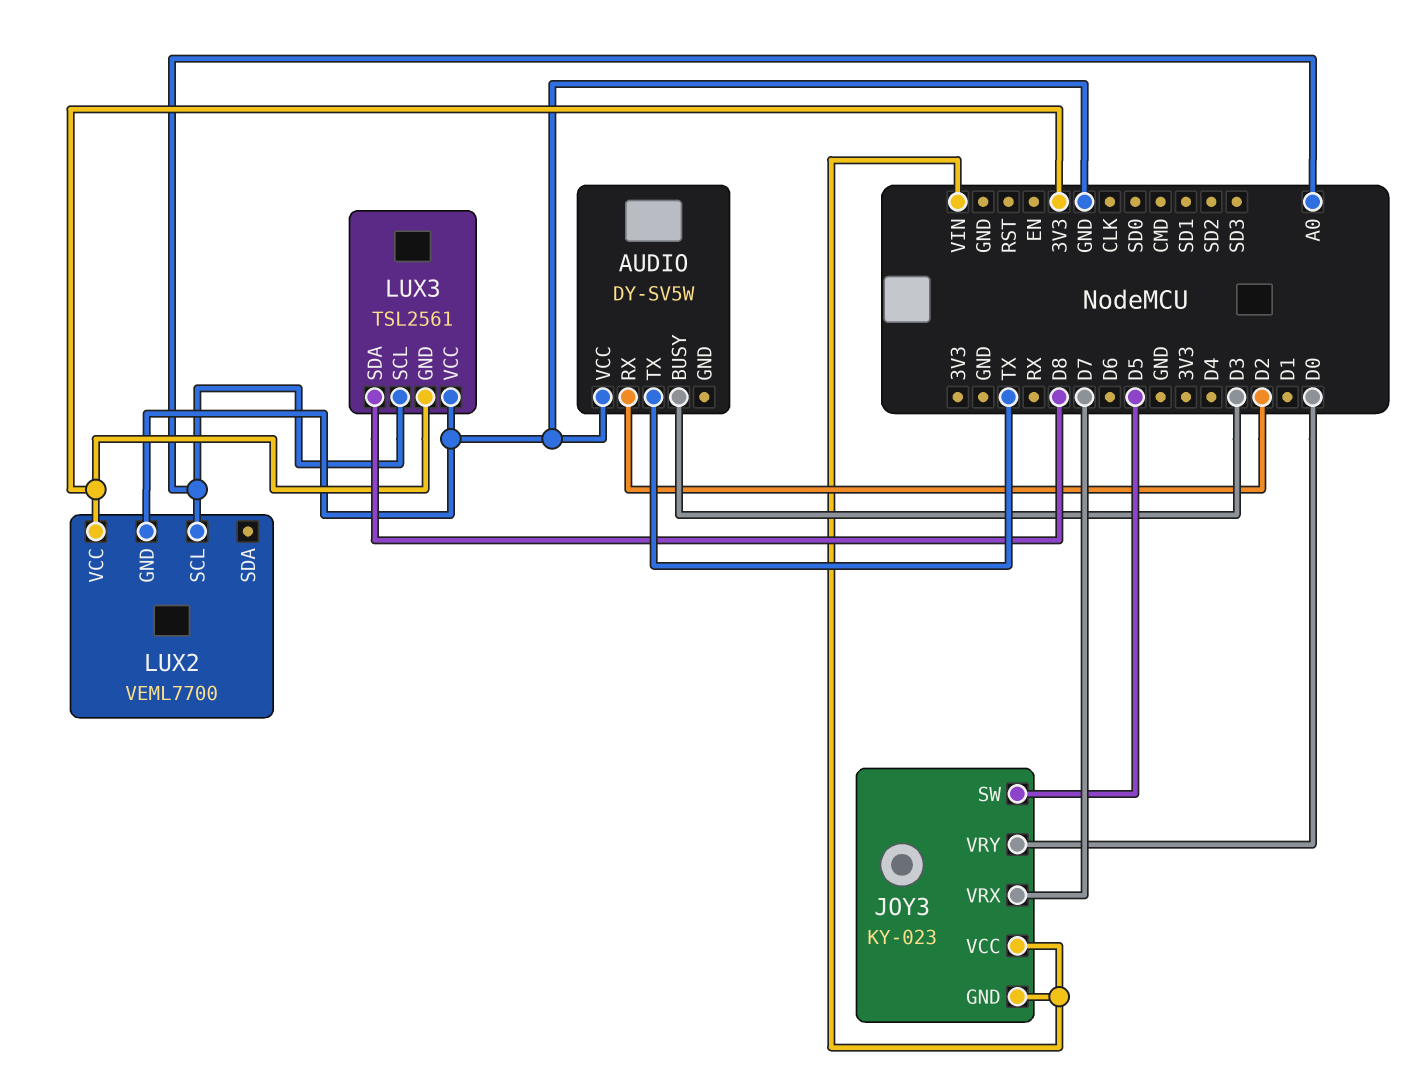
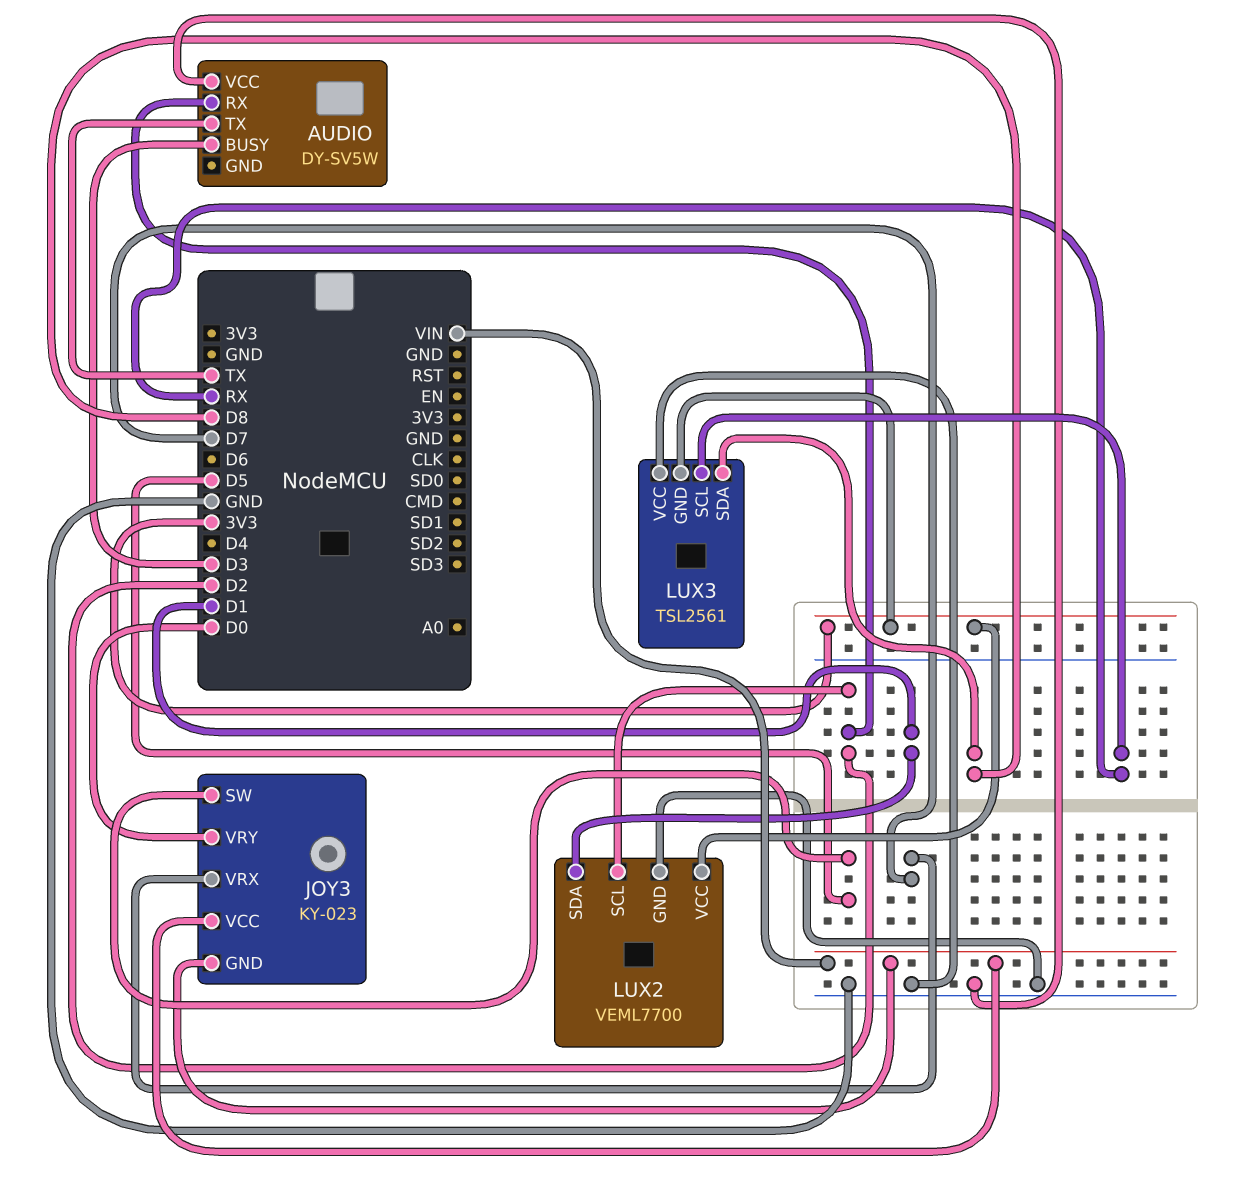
LUX2 pin SCL: A0 -> D2
LUX2 pin SDA: none -> D1
LUX3 pin SCL: A0 -> RX

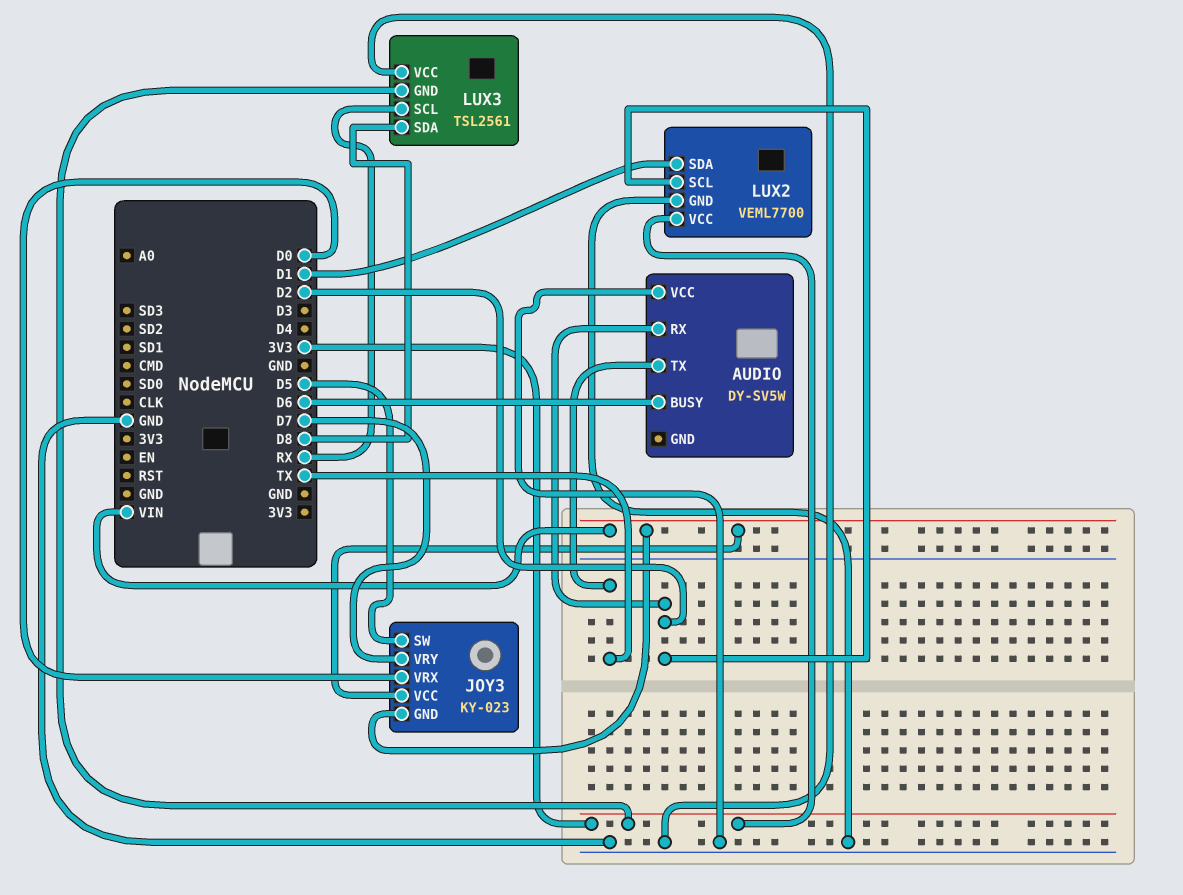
AUDIO pin BUSY: D3 -> D6
JOY3 pin VRX: D7 -> D0
JOY3 pin VRY: D0 -> D7

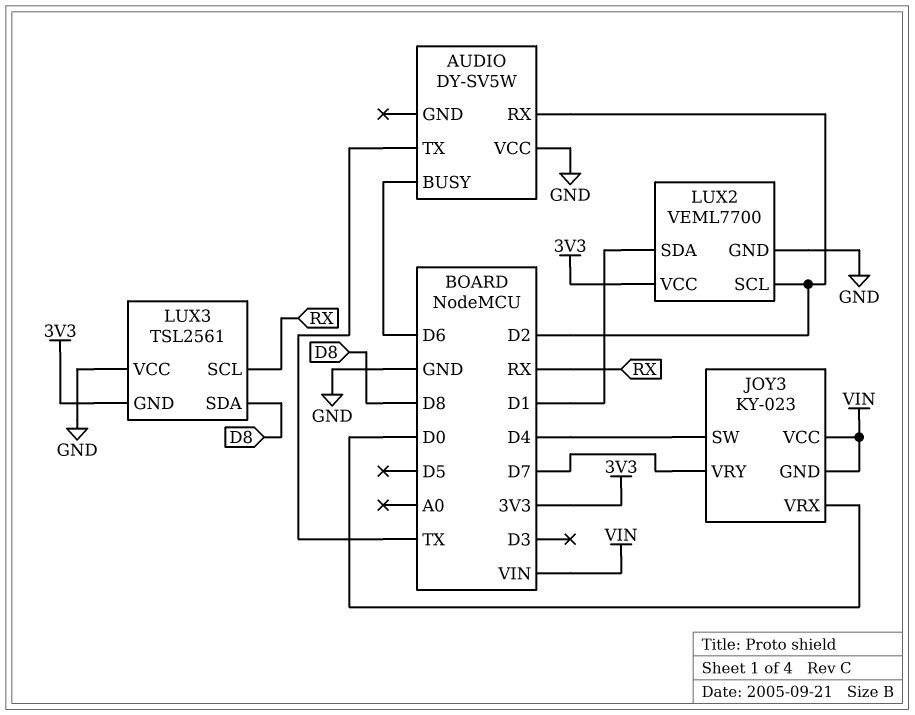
JOY3 pin SW: D5 -> D4

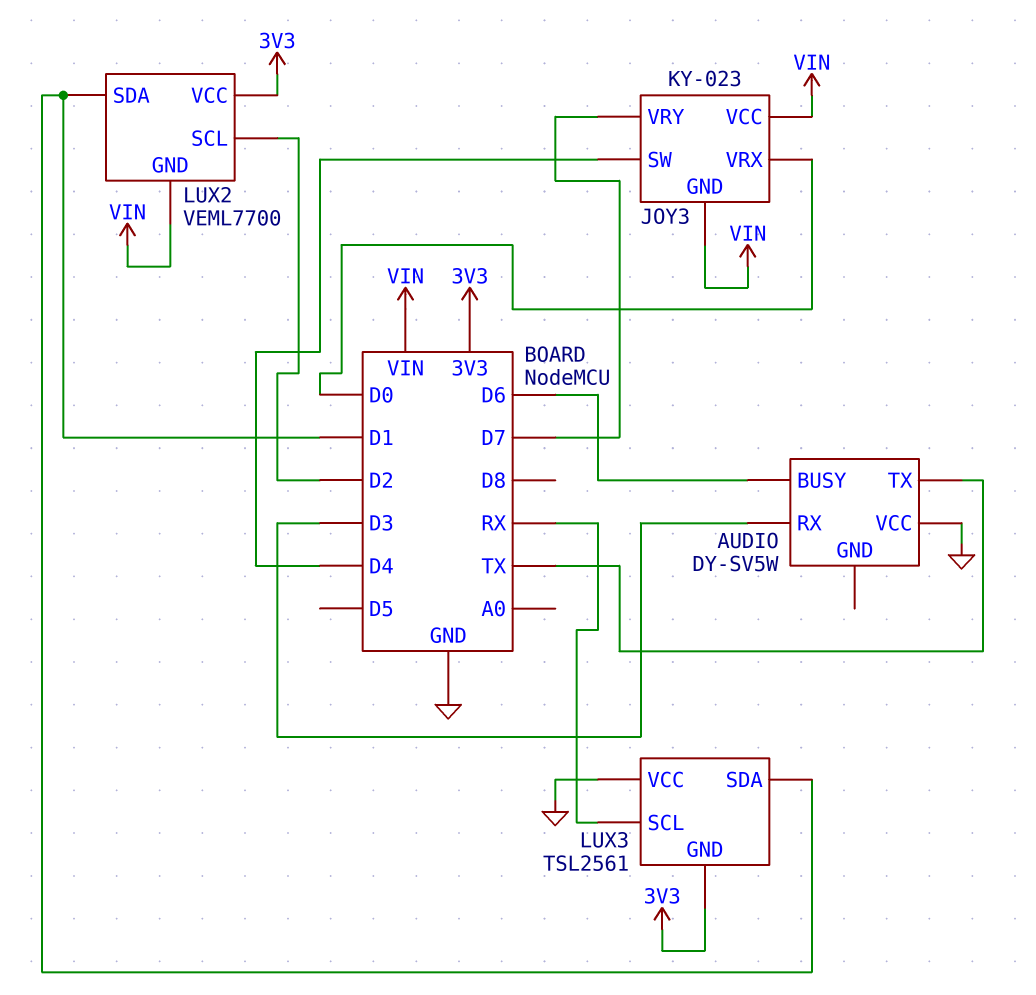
AUDIO pin RX: D2 -> D3
LUX2 pin GND: GND -> VIN
LUX3 pin SDA: D8 -> D1

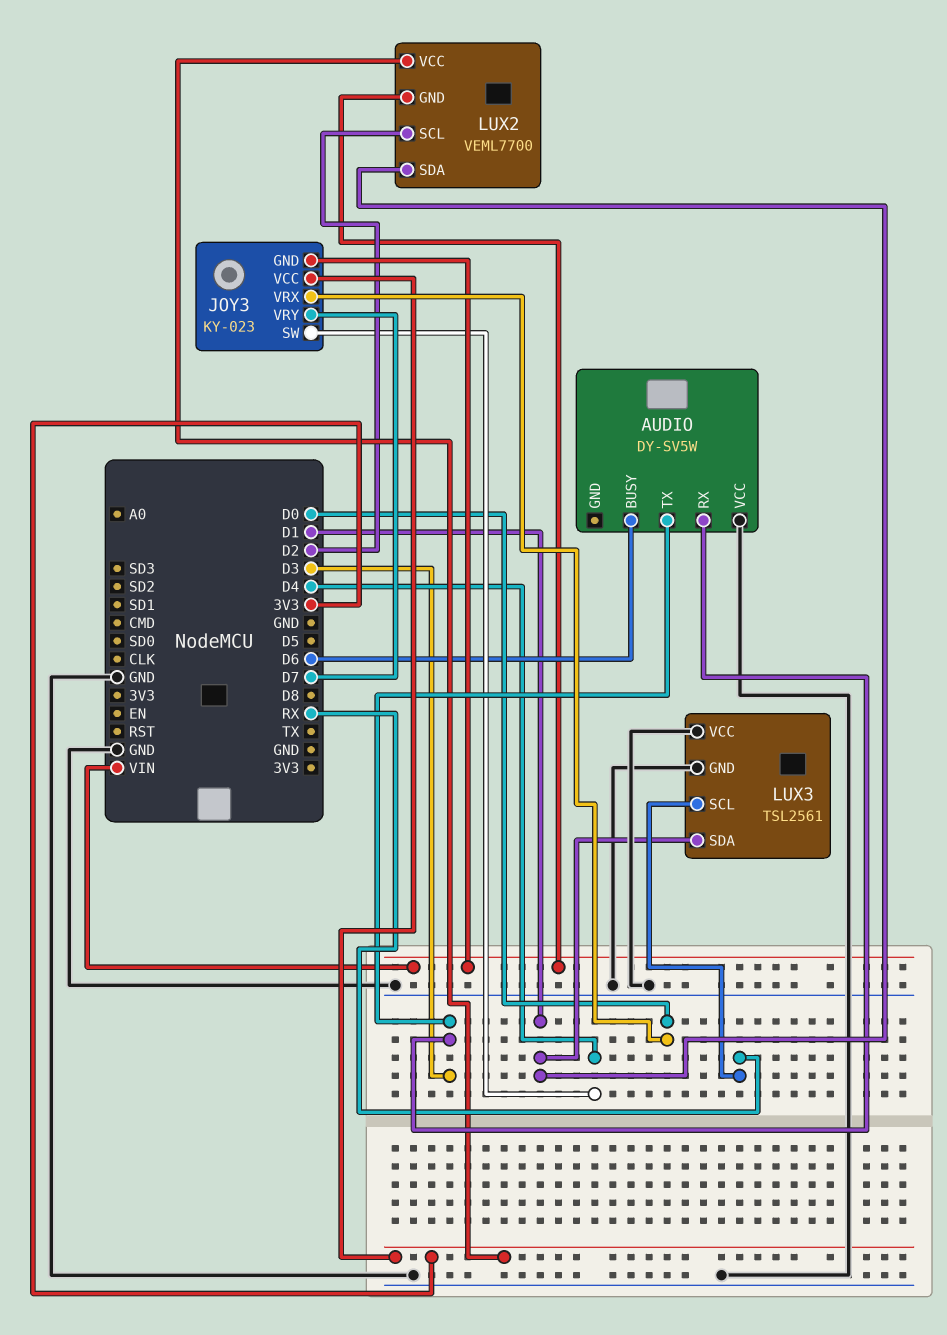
AUDIO pin TX: TX -> D3
JOY3 pin VCC: VIN -> 3V3
LUX3 pin GND: 3V3 -> GND

